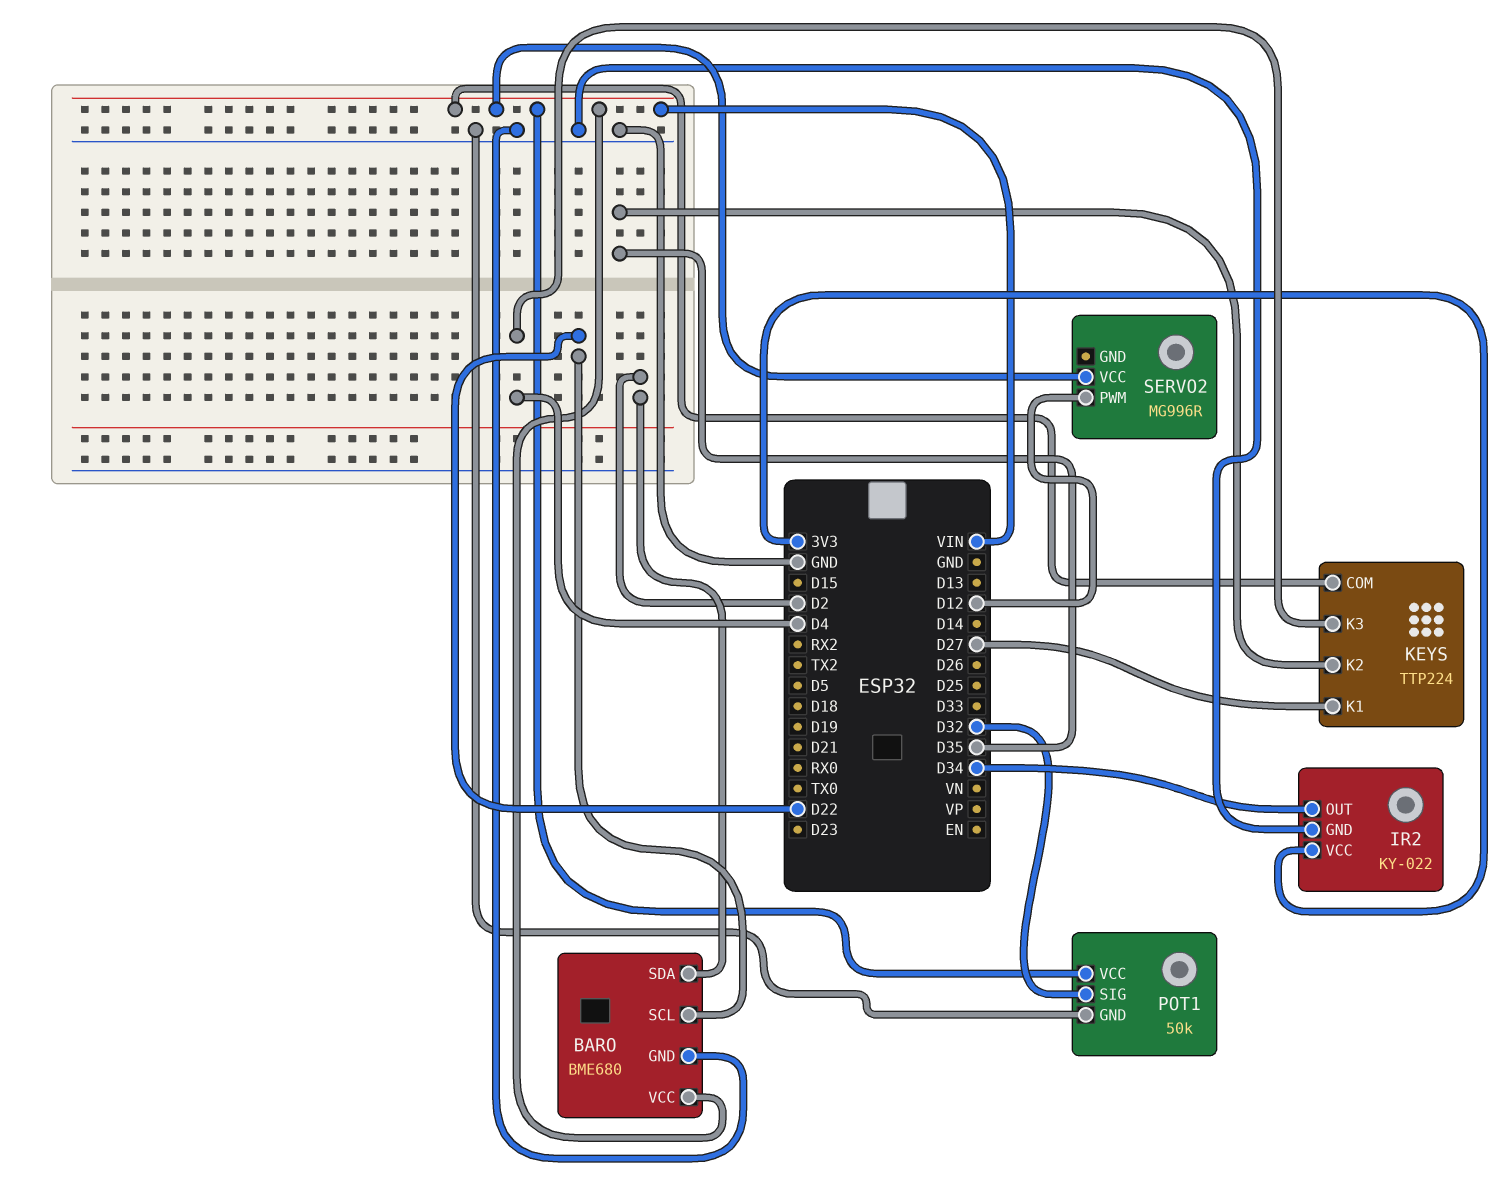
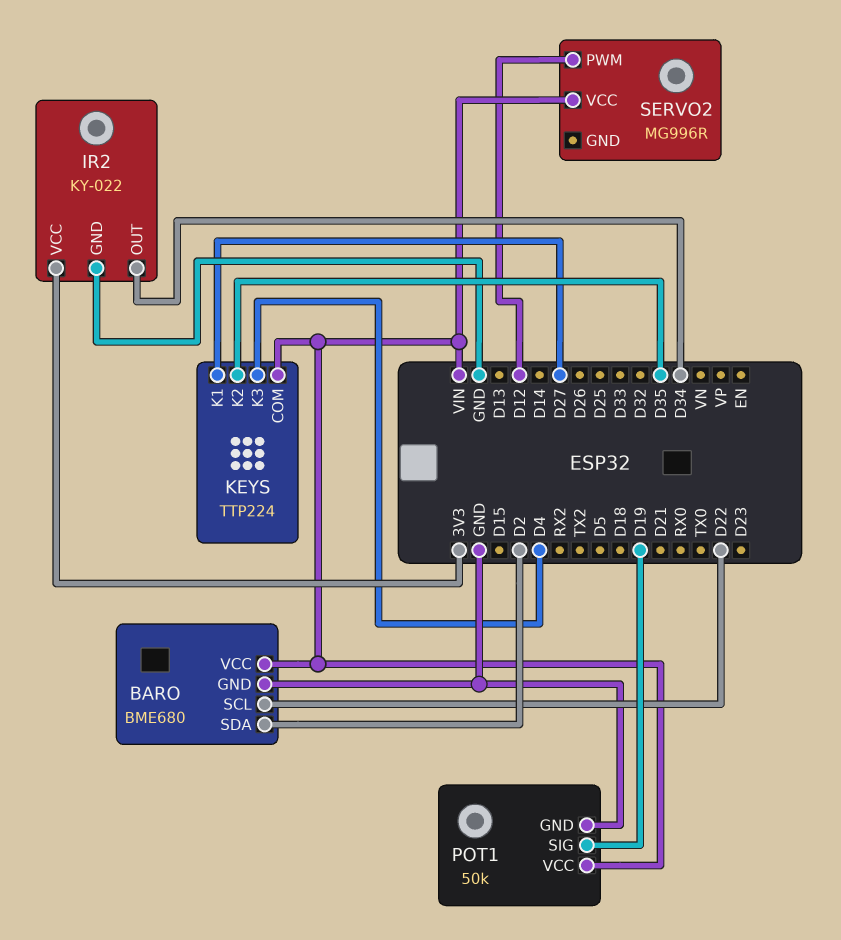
POT1 pin SIG: D32 -> D19

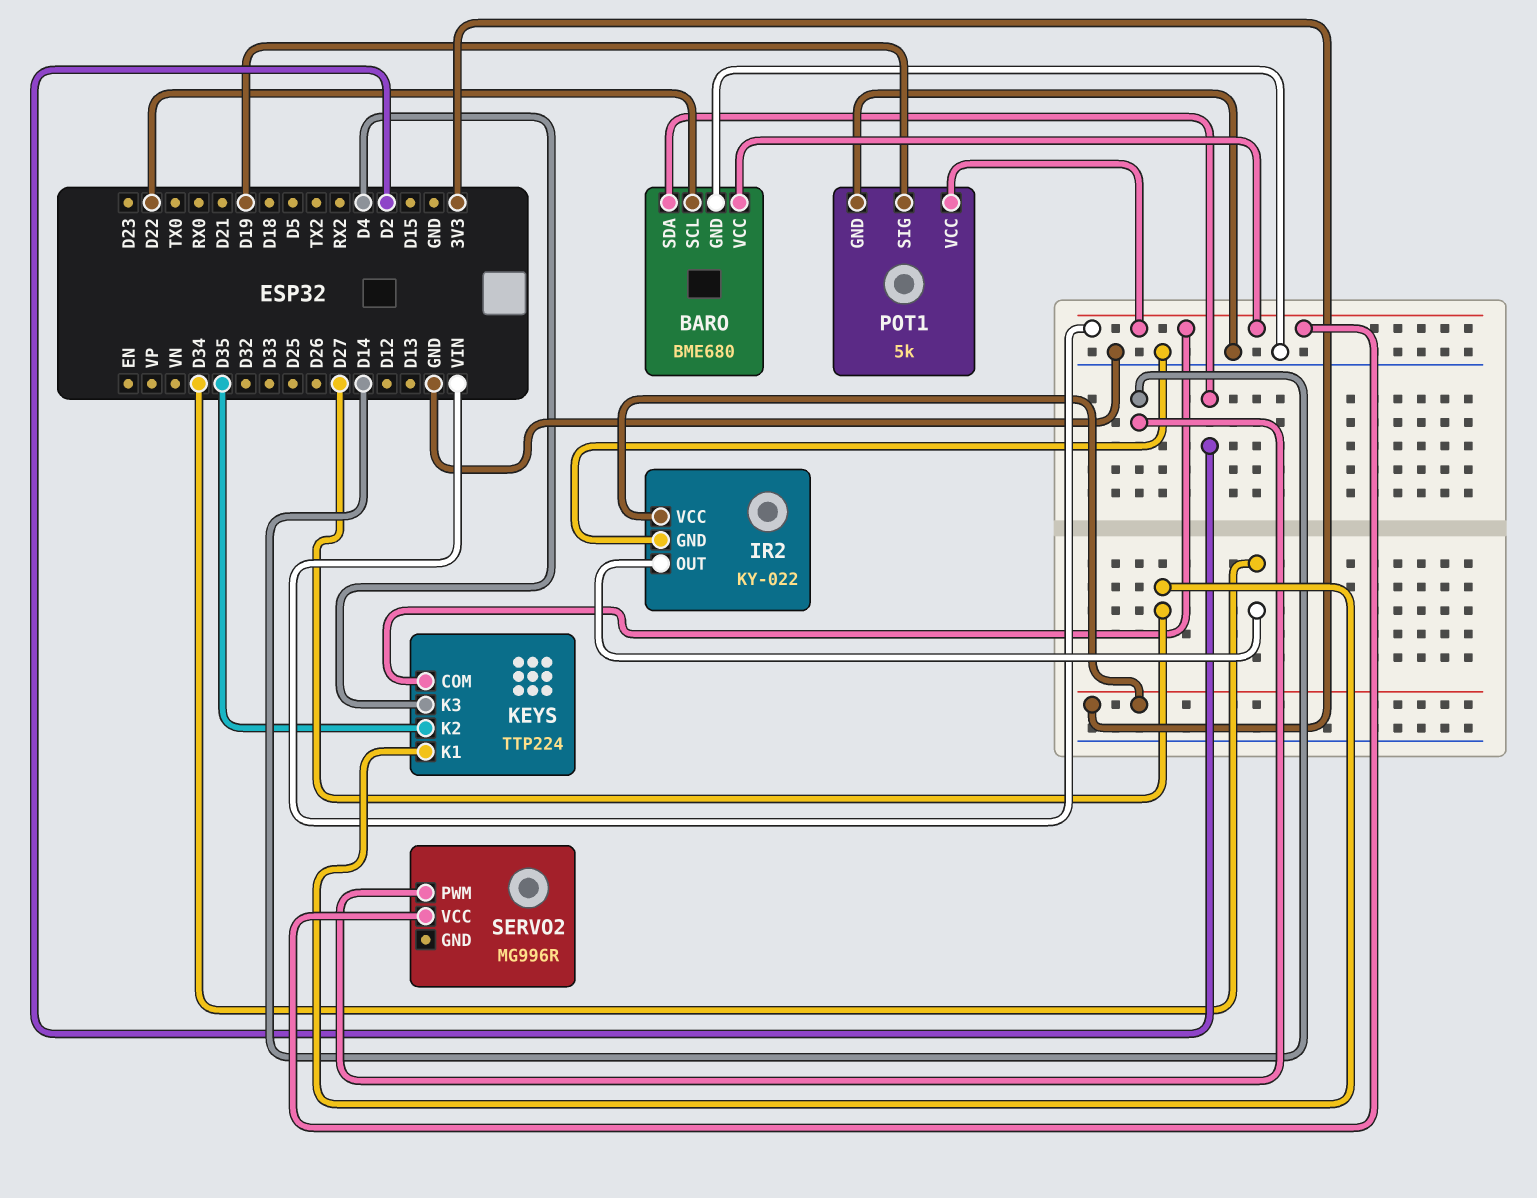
POT1: 50k -> 5k
SERVO2 pin PWM: D12 -> D14

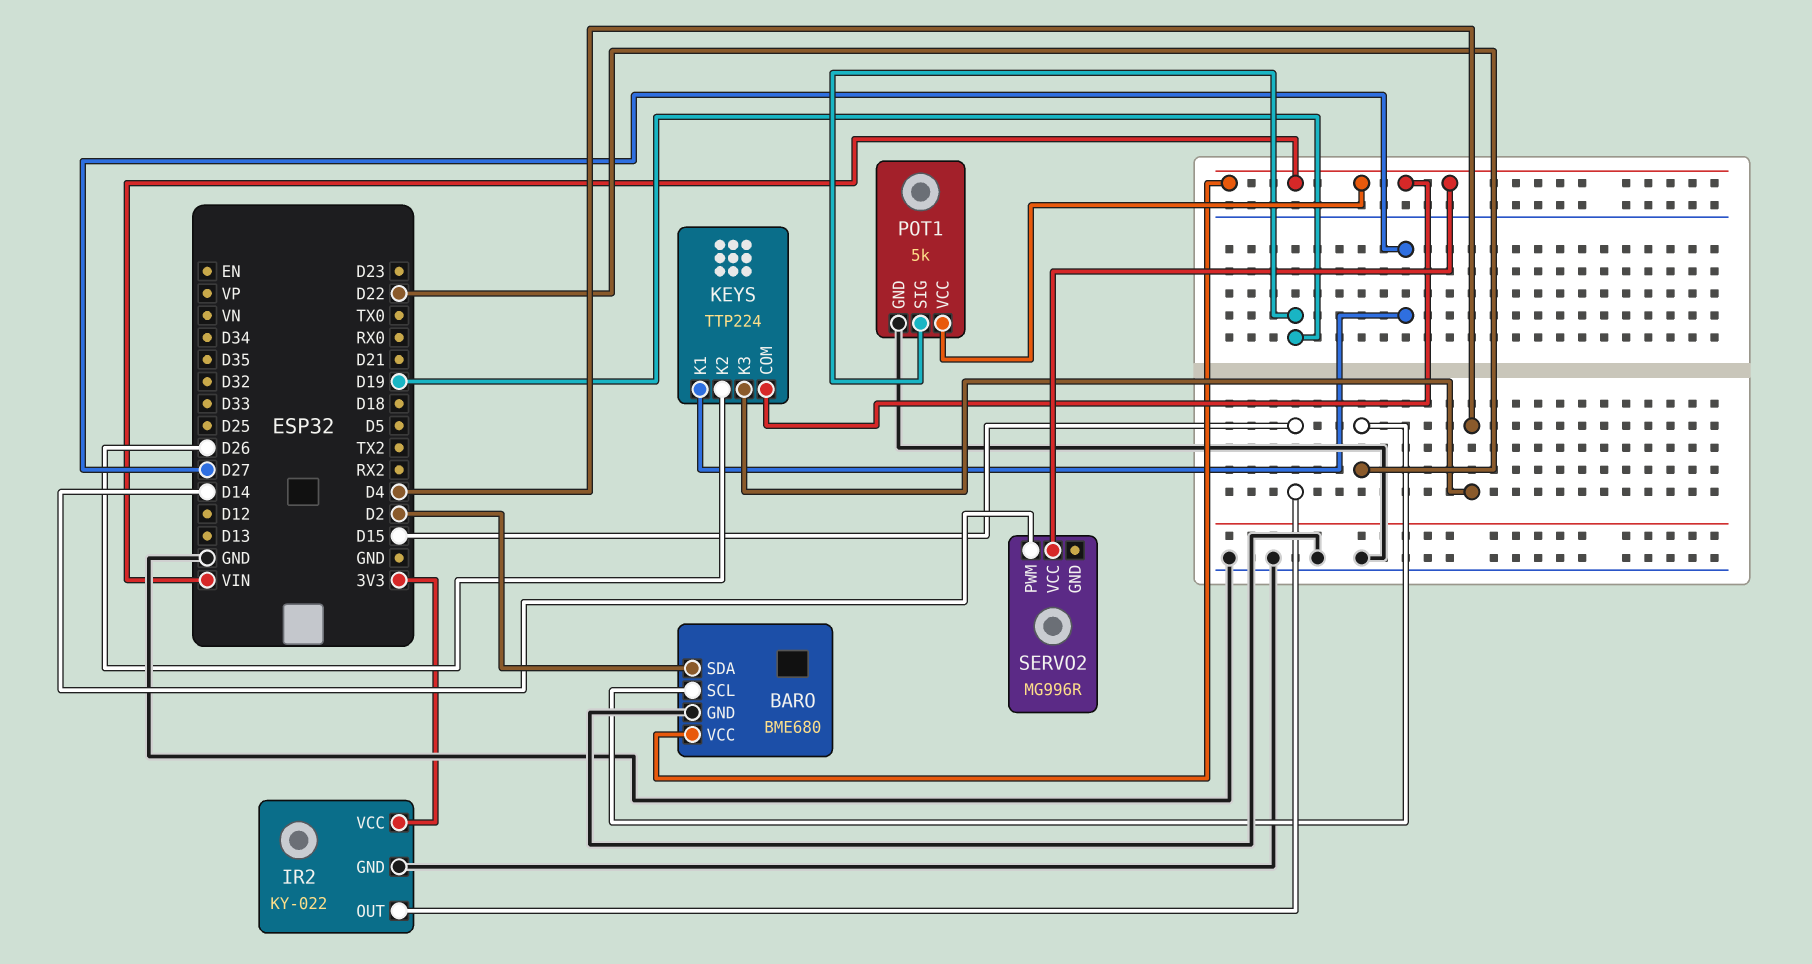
IR2 pin OUT: D34 -> D15
KEYS pin K2: D35 -> D26

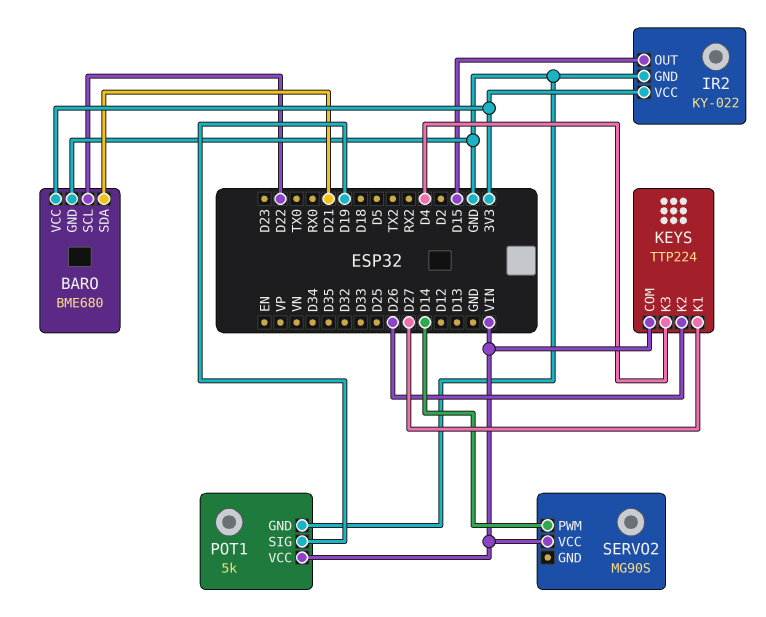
BARO pin SDA: D2 -> D21
BARO pin VCC: VIN -> 3V3
SERVO2: MG996R -> MG90S

